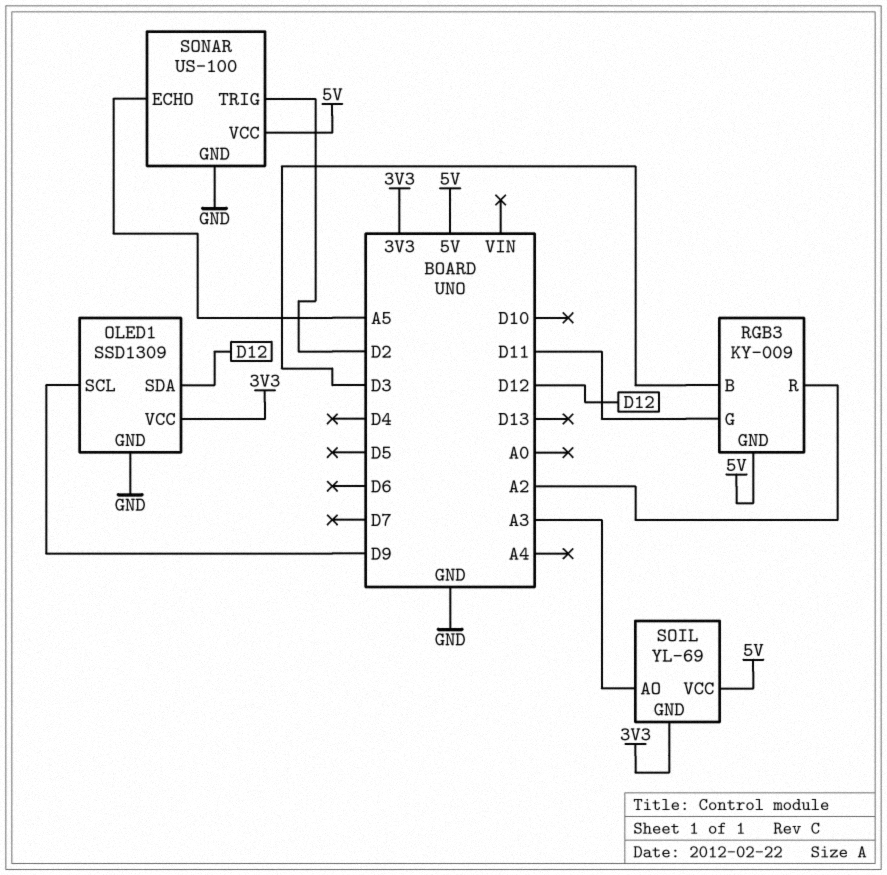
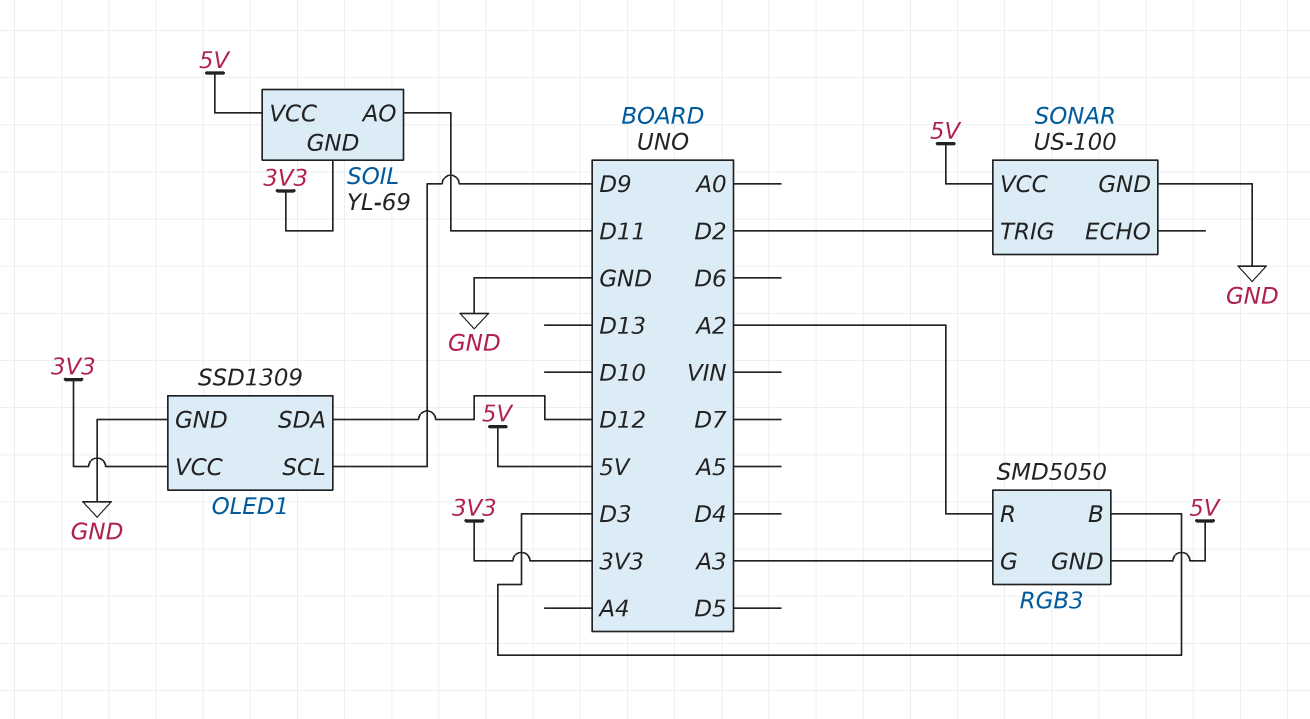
RGB3: KY-009 -> SMD5050
RGB3 pin G: D11 -> A3
SOIL pin AO: A3 -> D11
SONAR pin ECHO: A5 -> none

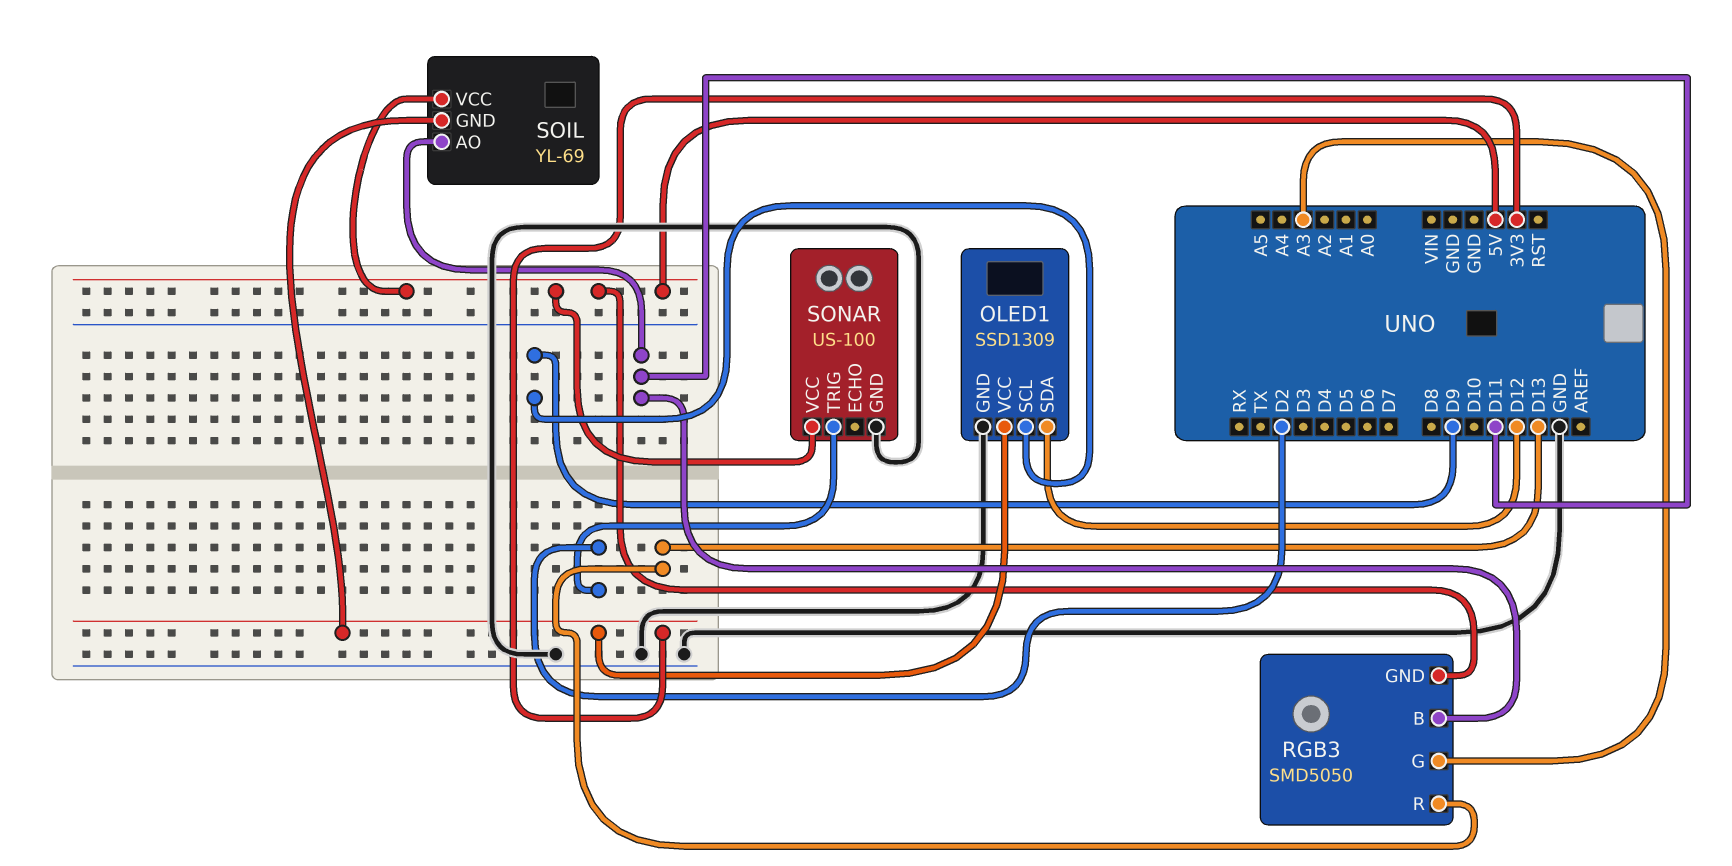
RGB3 pin B: D3 -> D11
RGB3 pin R: A2 -> D13

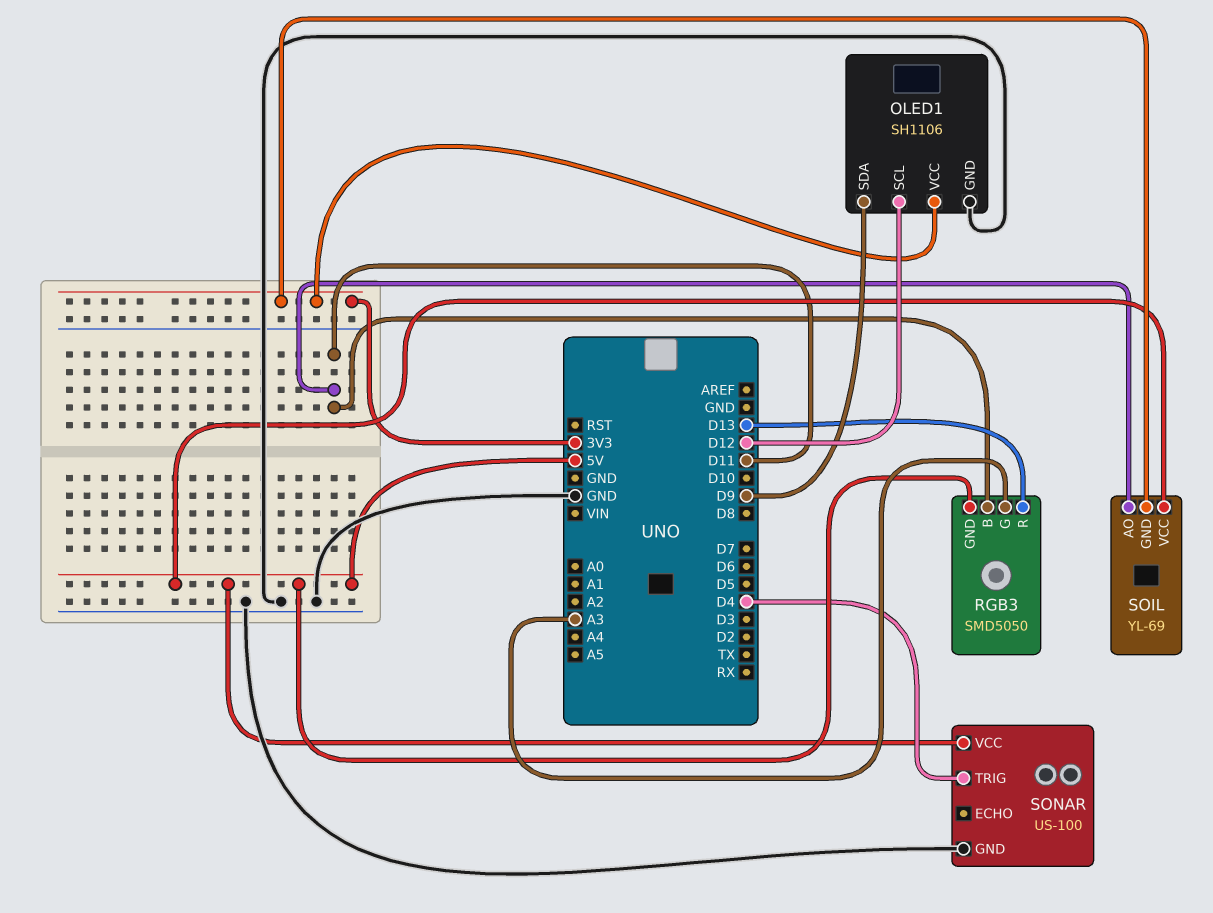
OLED1: SSD1309 -> SH1106
OLED1 pin SCL: D9 -> D12
OLED1 pin SDA: D12 -> D9
SONAR pin TRIG: D2 -> D4

